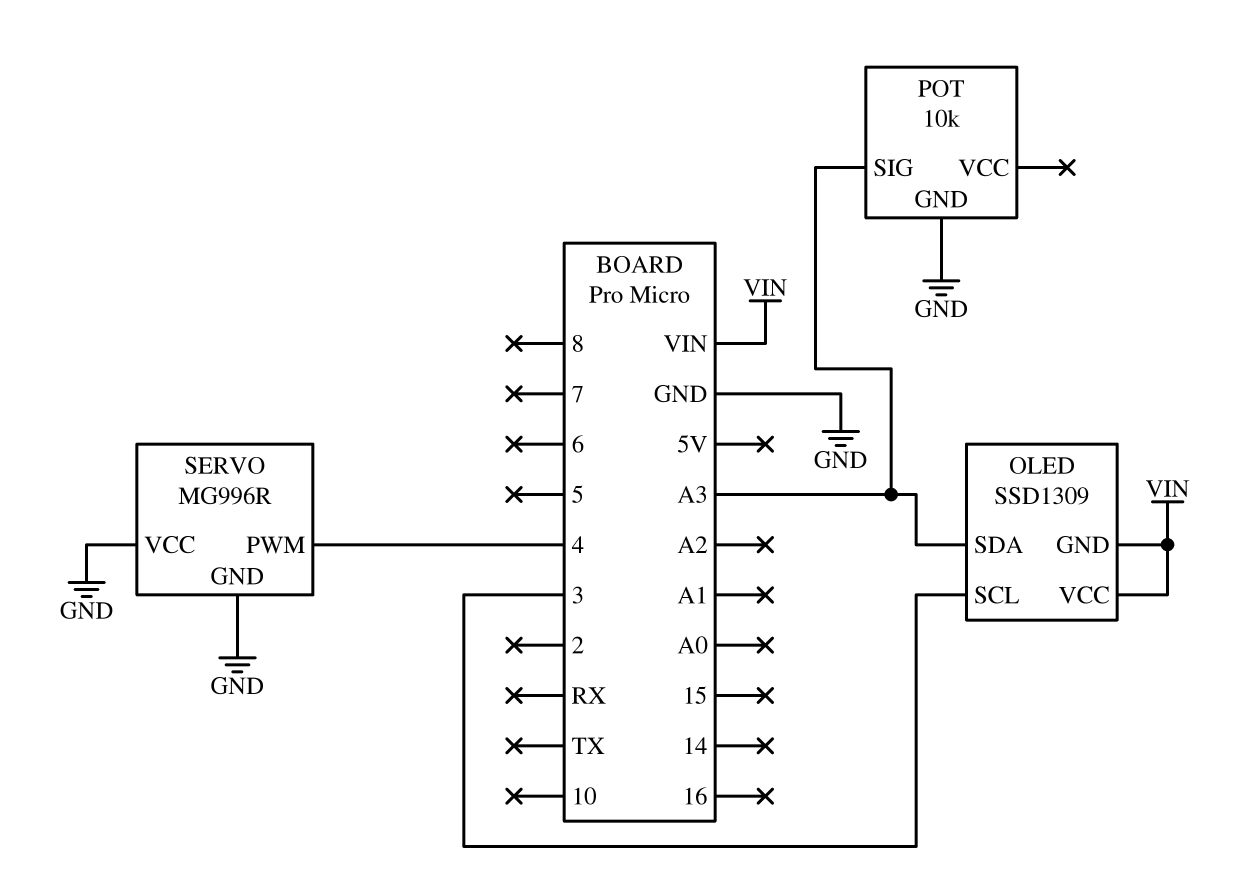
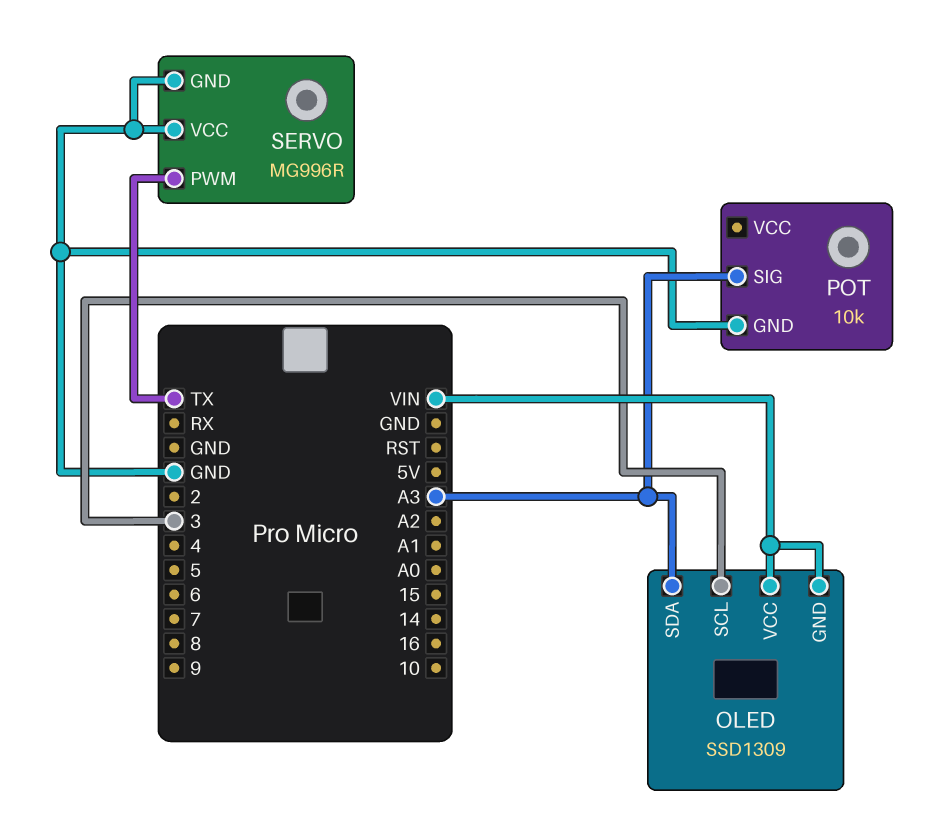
SERVO pin PWM: 4 -> TX

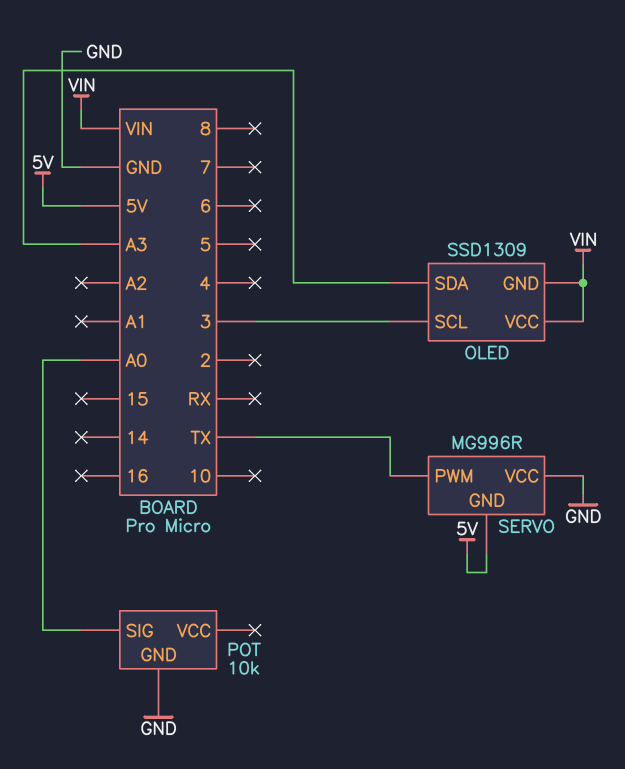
POT pin SIG: A3 -> A0
SERVO pin GND: GND -> 5V

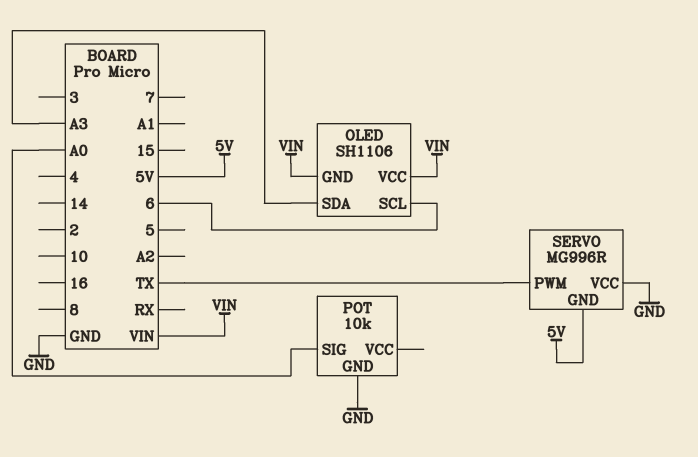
OLED: SSD1309 -> SH1106
OLED pin SCL: 3 -> 6

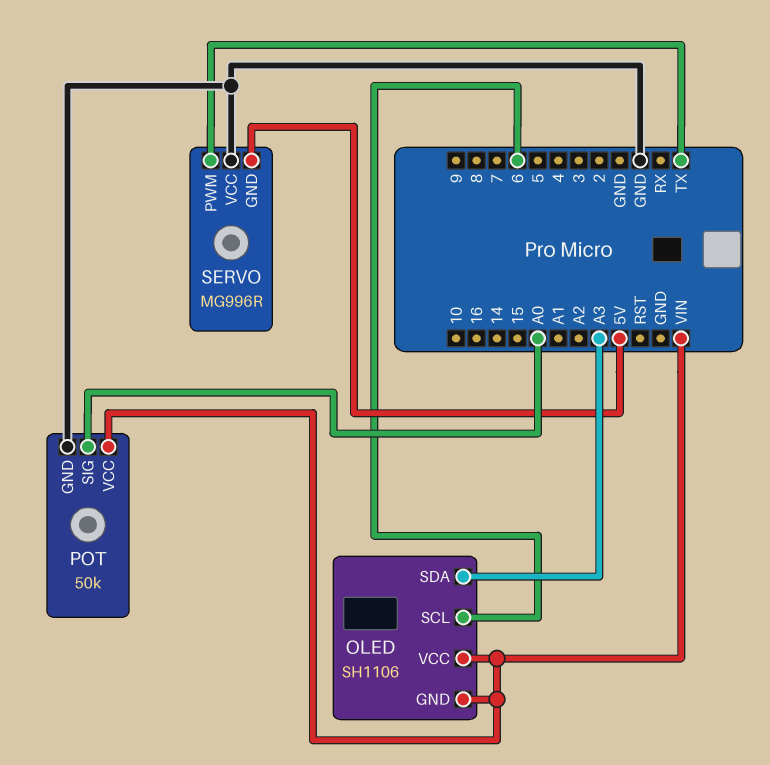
POT: 10k -> 50k
POT pin VCC: none -> VIN

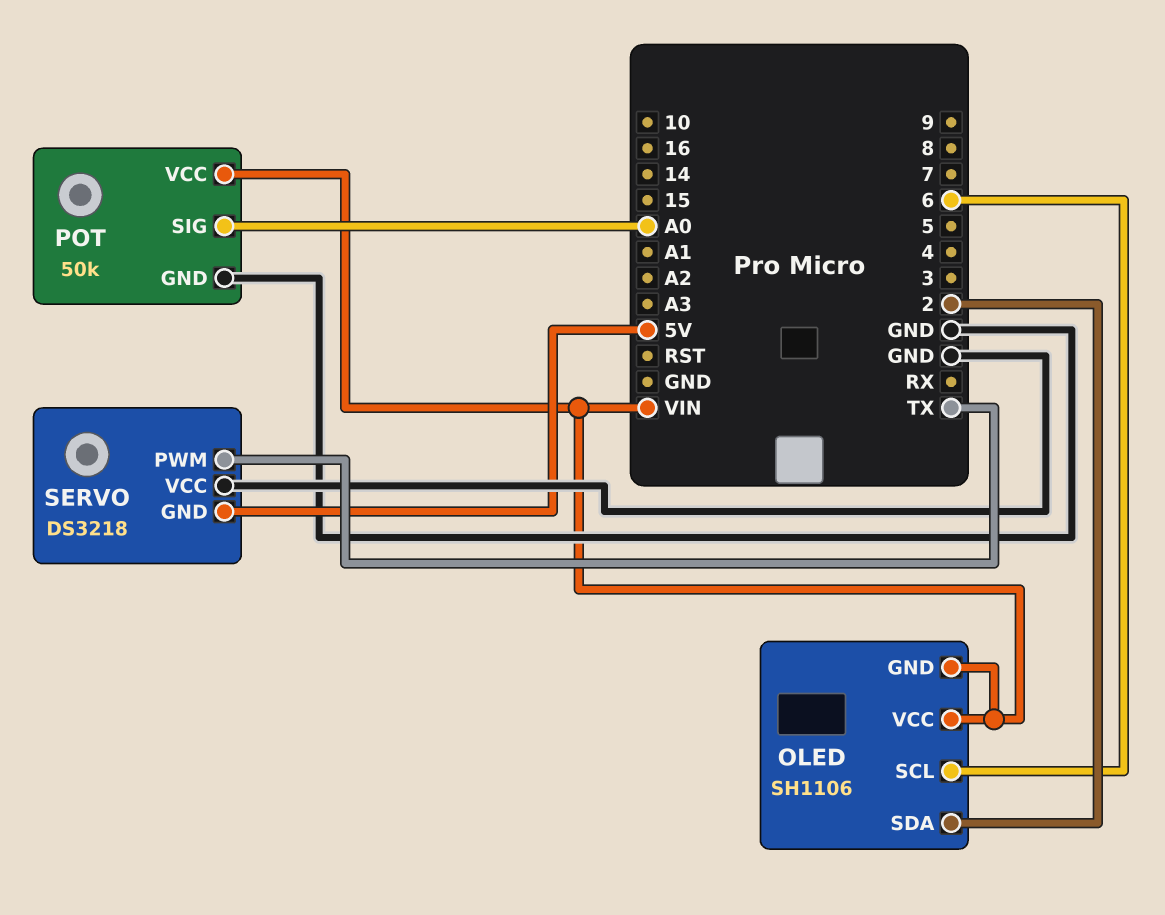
OLED pin SDA: A3 -> 2
SERVO: MG996R -> DS3218

